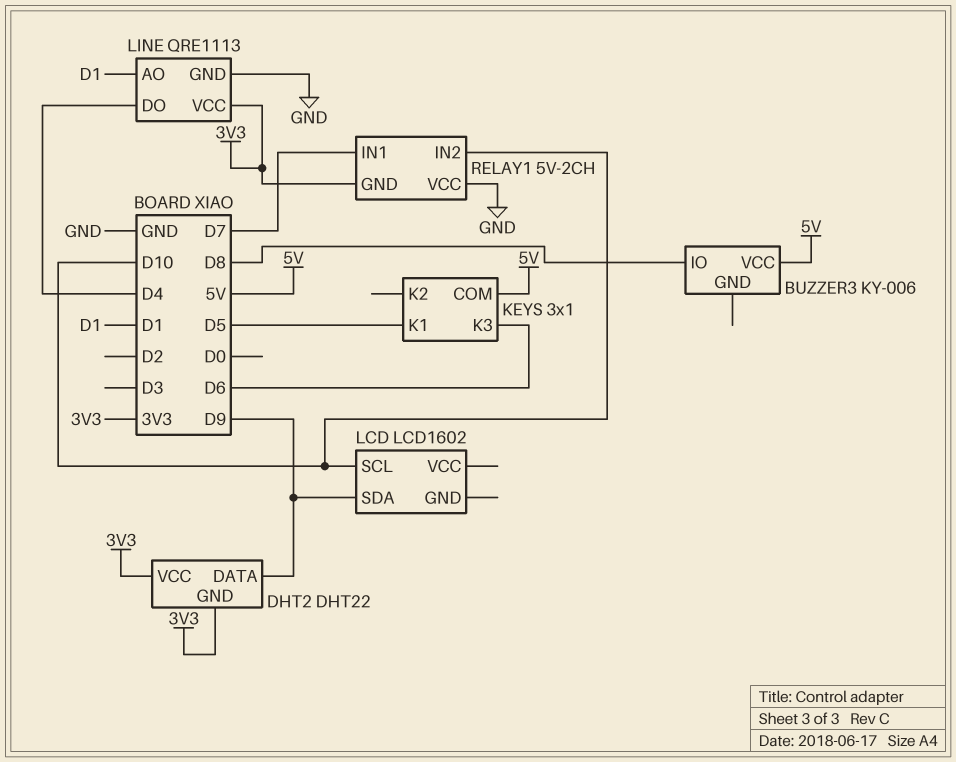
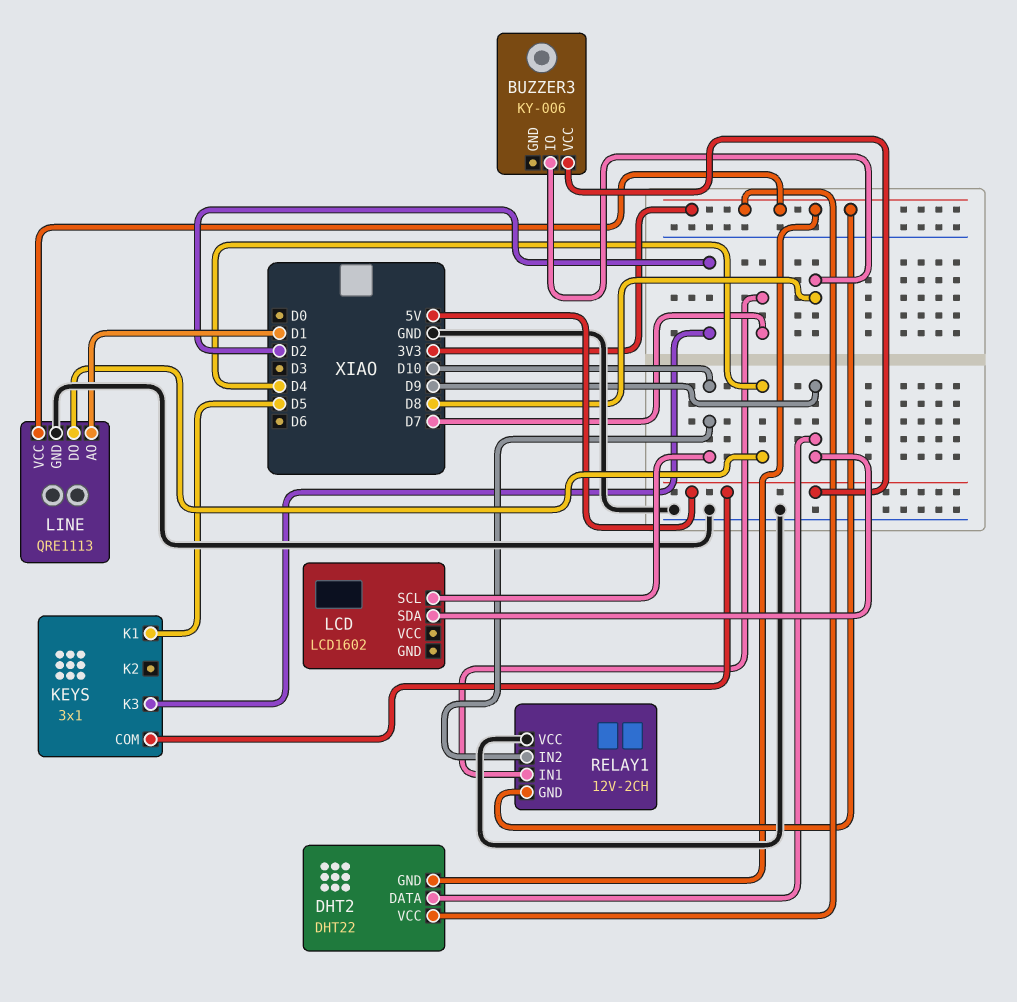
KEYS pin K3: D6 -> D2
RELAY1: 5V-2CH -> 12V-2CH

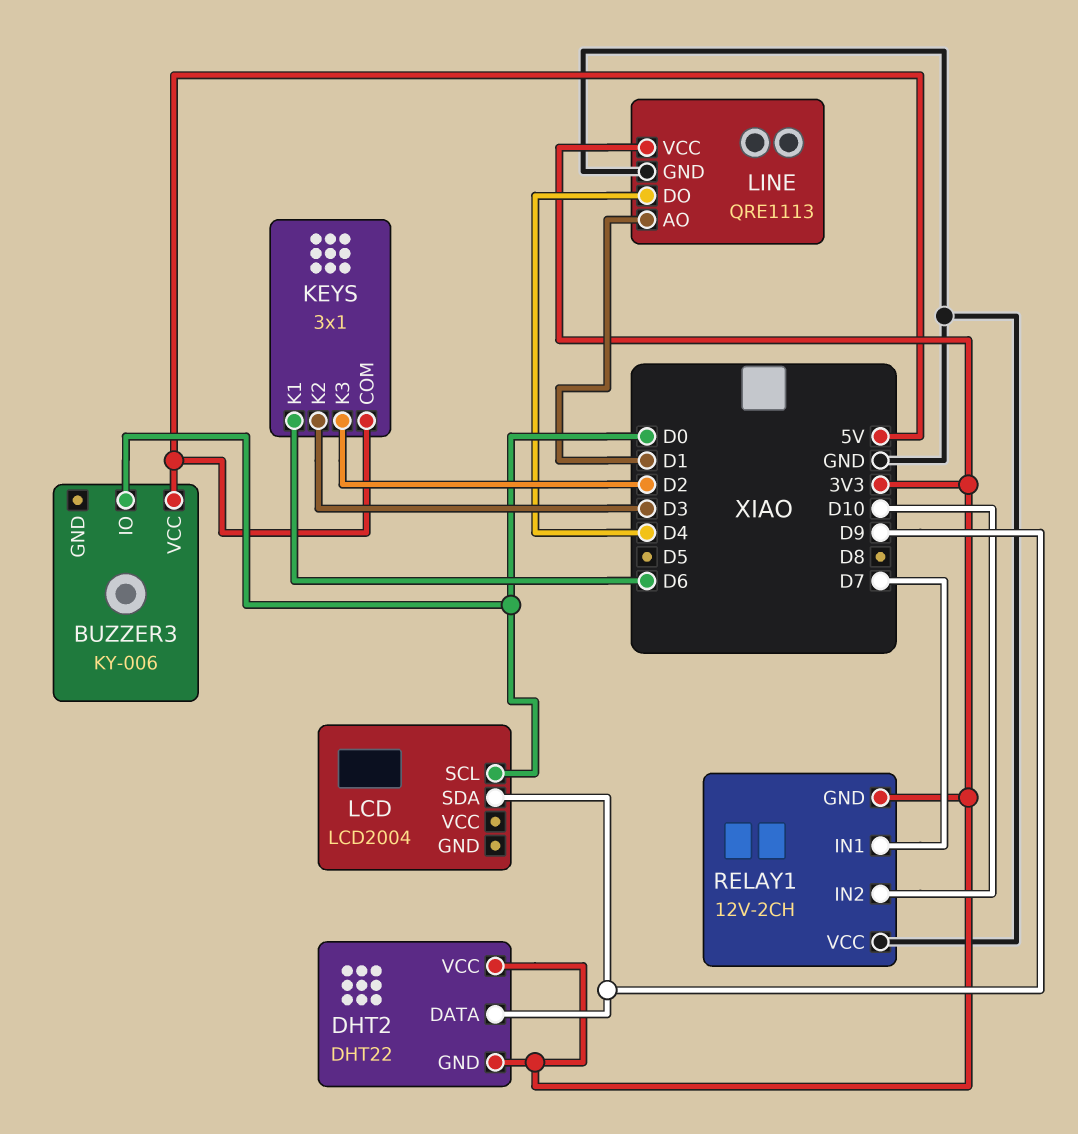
BUZZER3 pin IO: D8 -> D0
KEYS pin K1: D5 -> D6
KEYS pin K2: none -> D3
LCD: LCD1602 -> LCD2004
LCD pin SCL: D10 -> D0

